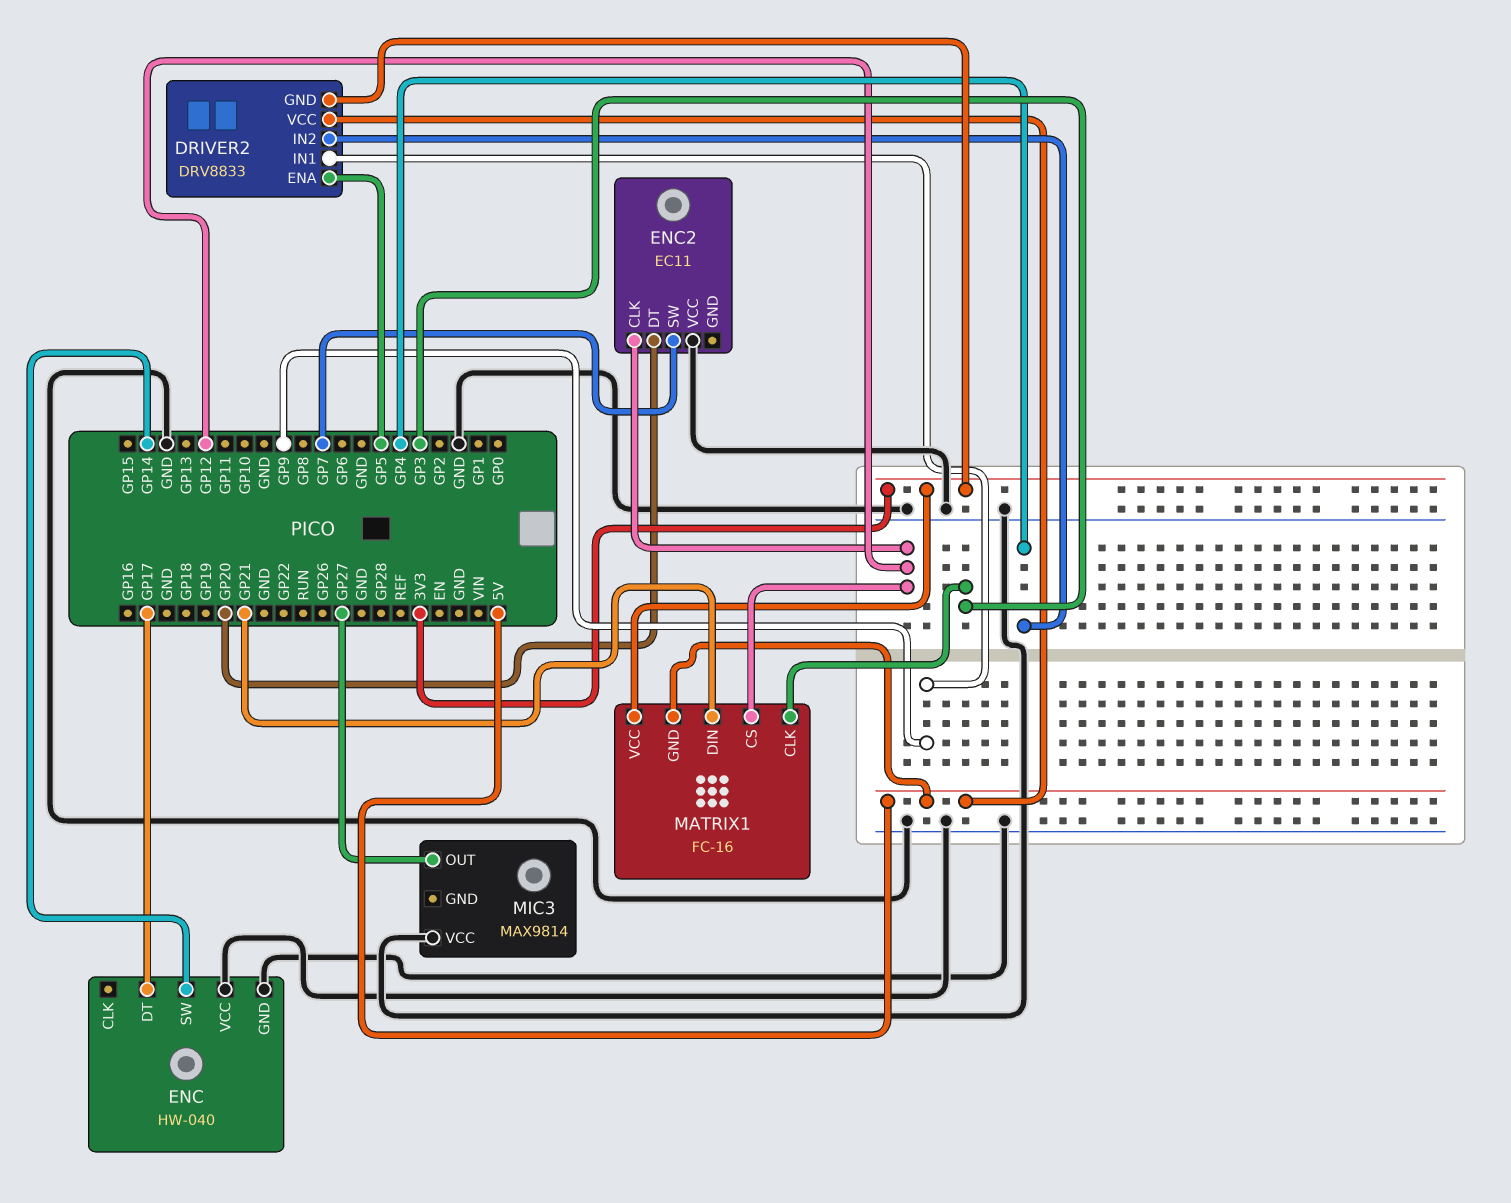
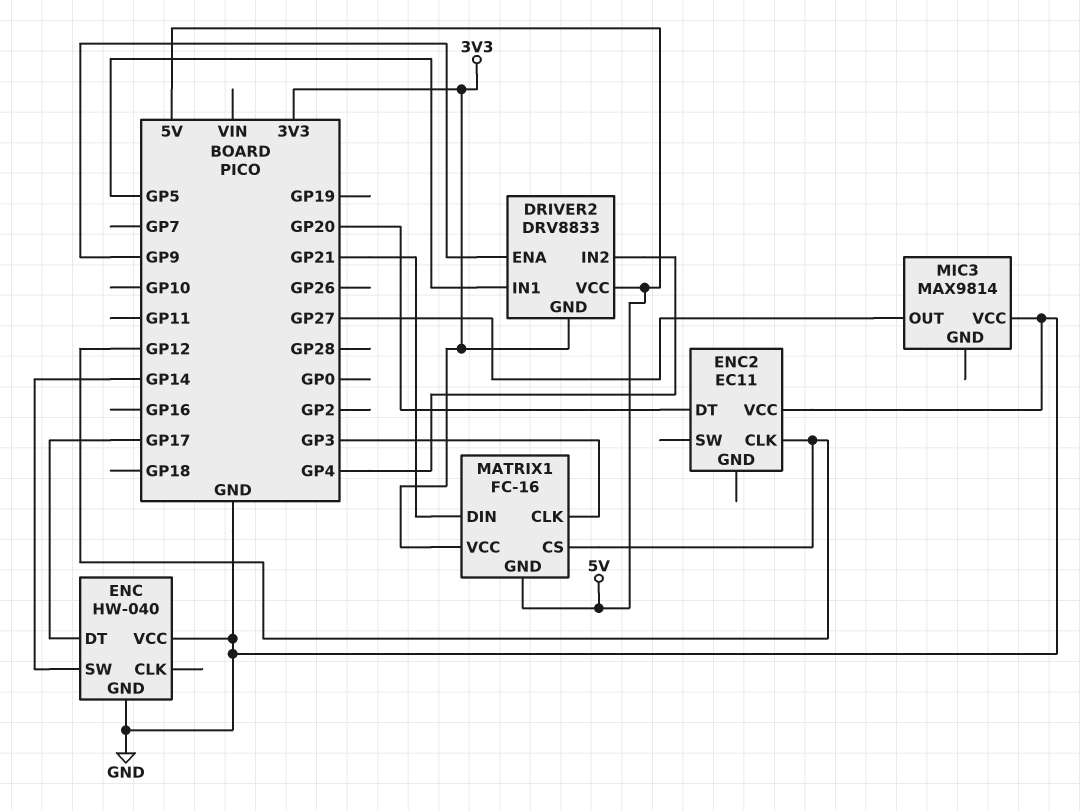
DRIVER2 pin ENA: GP5 -> GP9
DRIVER2 pin IN1: GP9 -> GP5
ENC2 pin SW: GP7 -> none

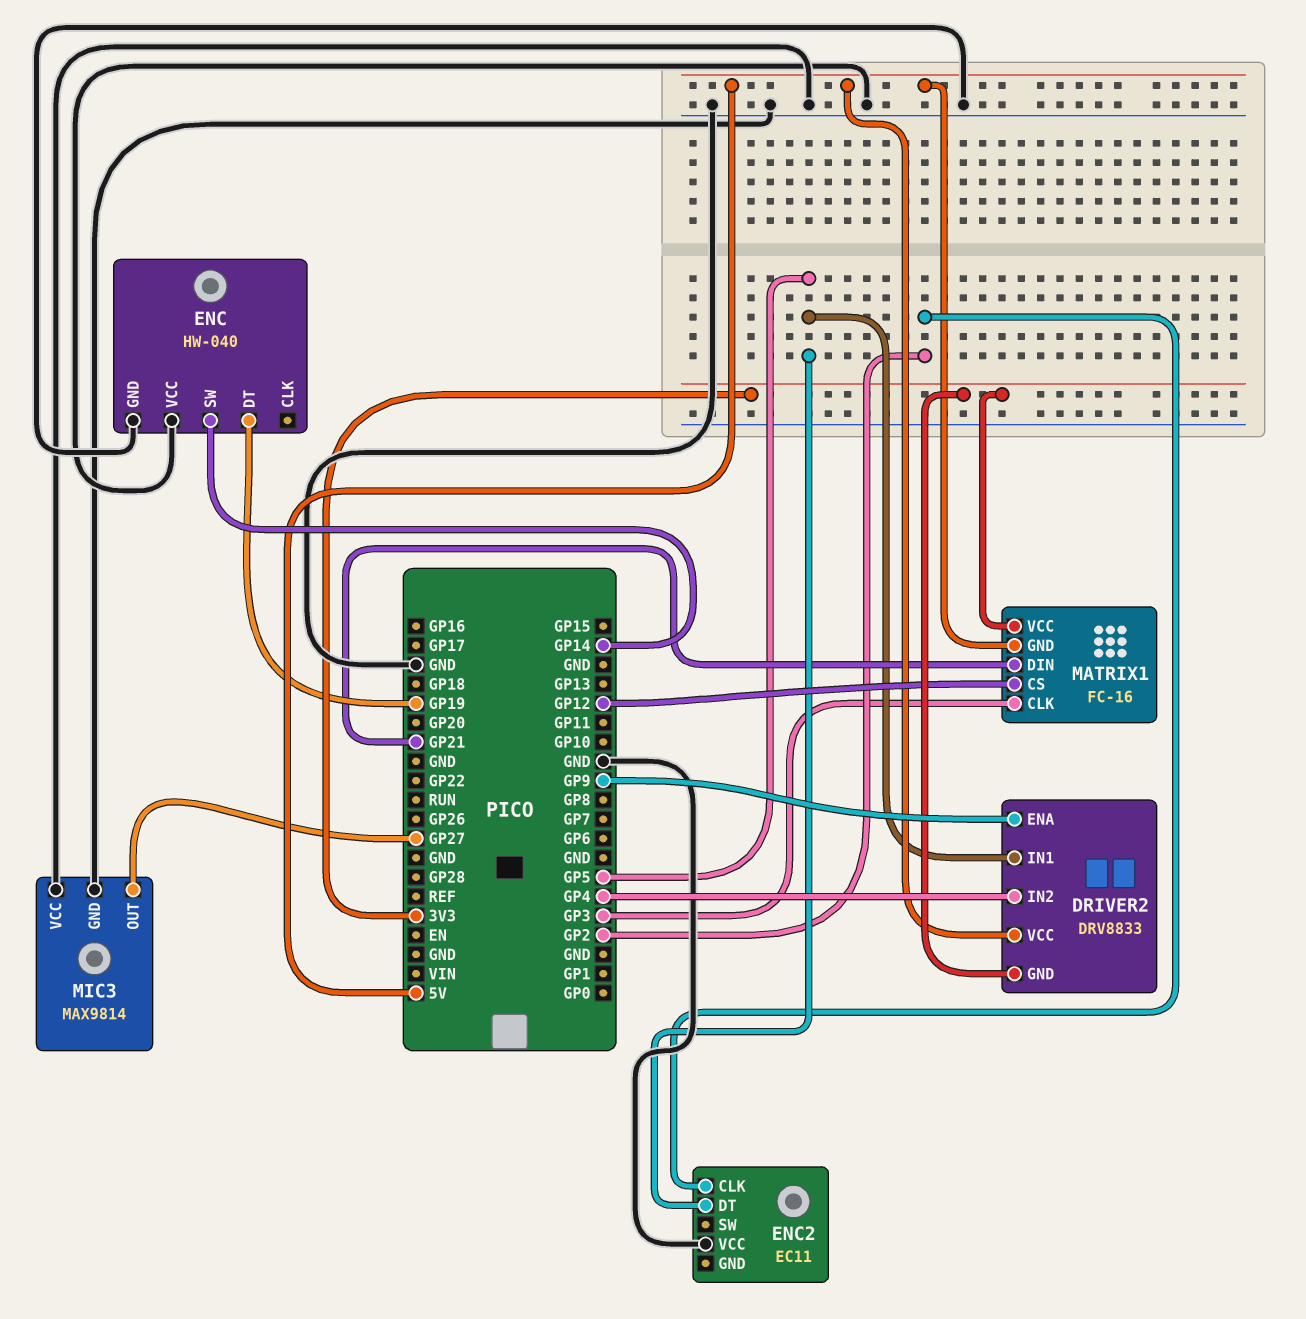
ENC pin DT: GP17 -> GP19
ENC2 pin CLK: GP12 -> GP2
ENC2 pin DT: GP20 -> GP5
MIC3 pin GND: none -> GND

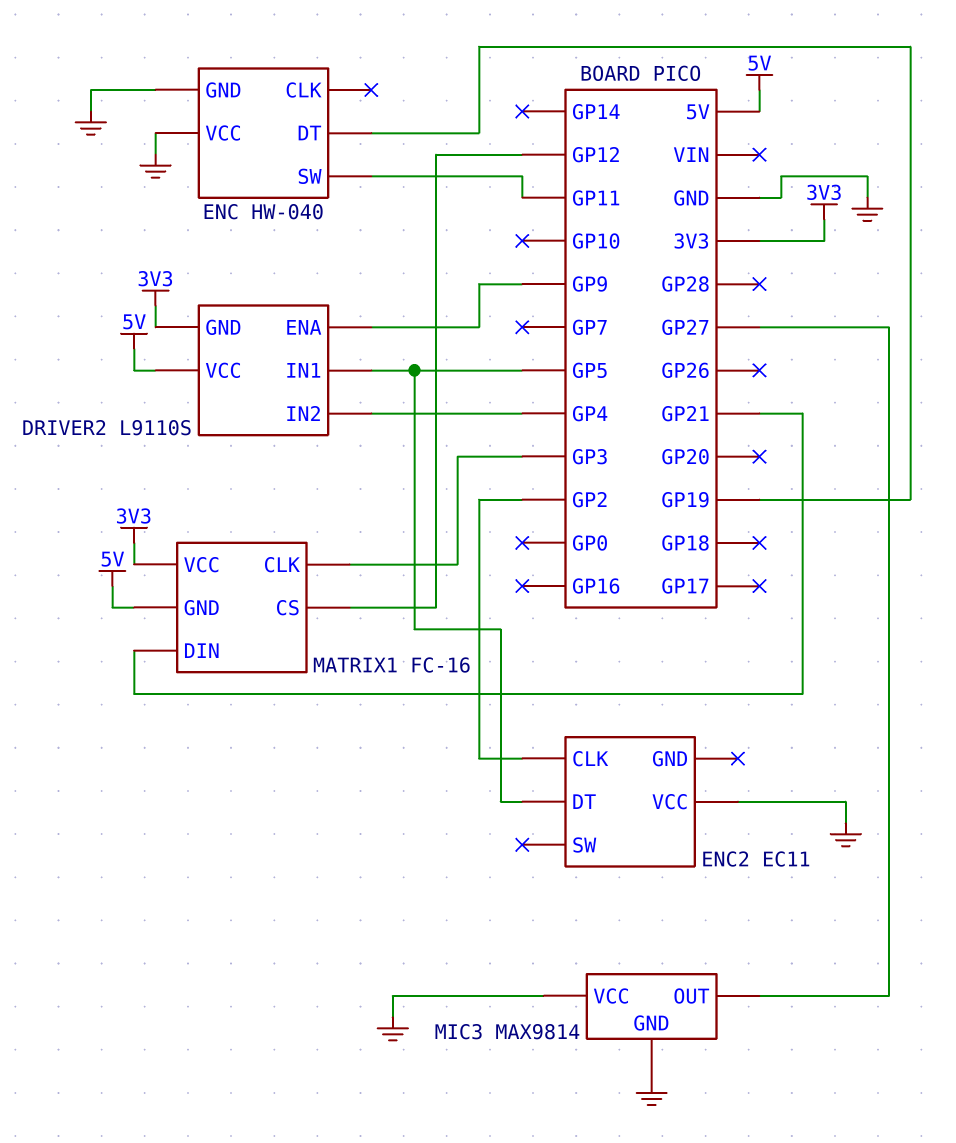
DRIVER2: DRV8833 -> L9110S
ENC pin SW: GP14 -> GP11

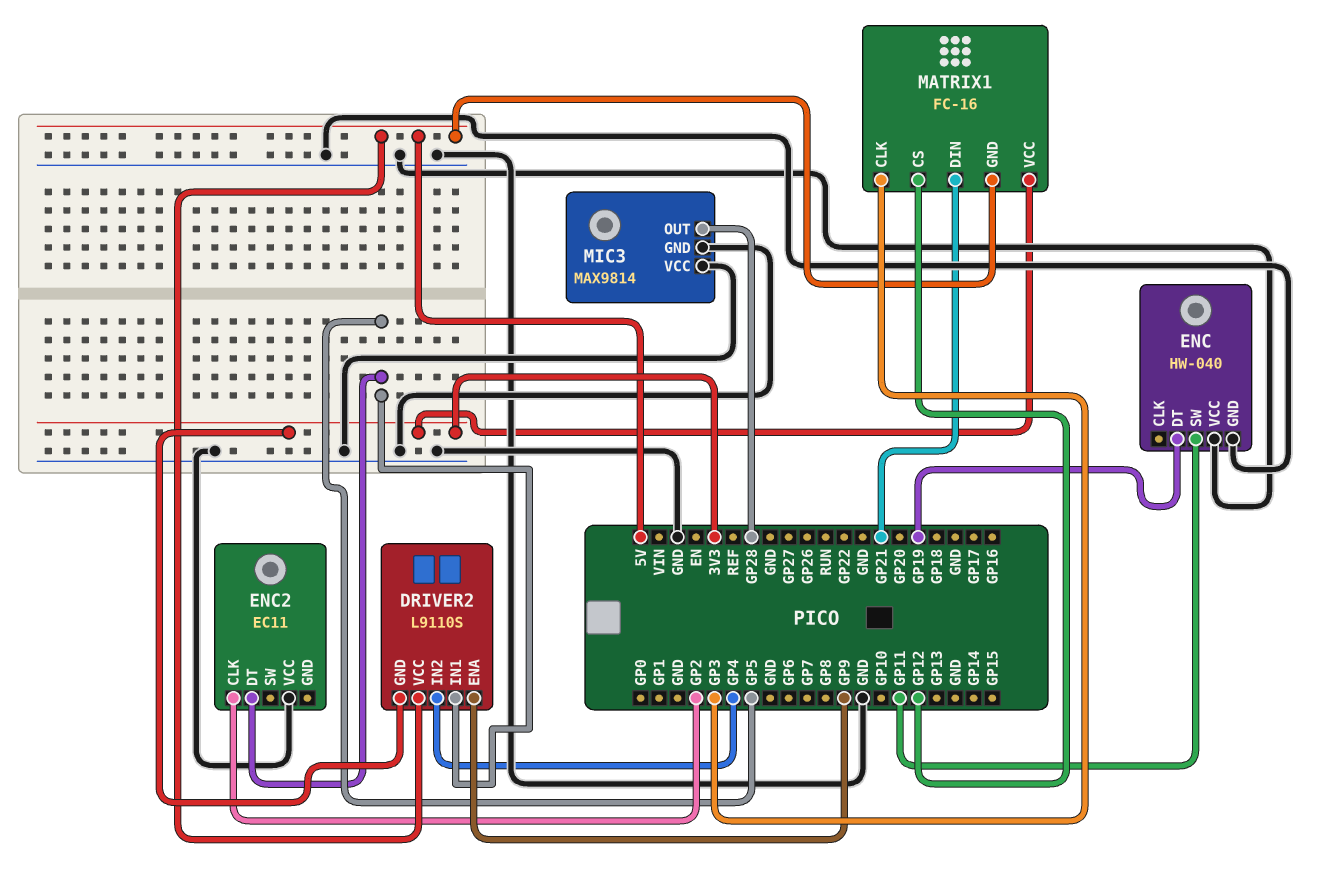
MIC3 pin OUT: GP27 -> GP28

